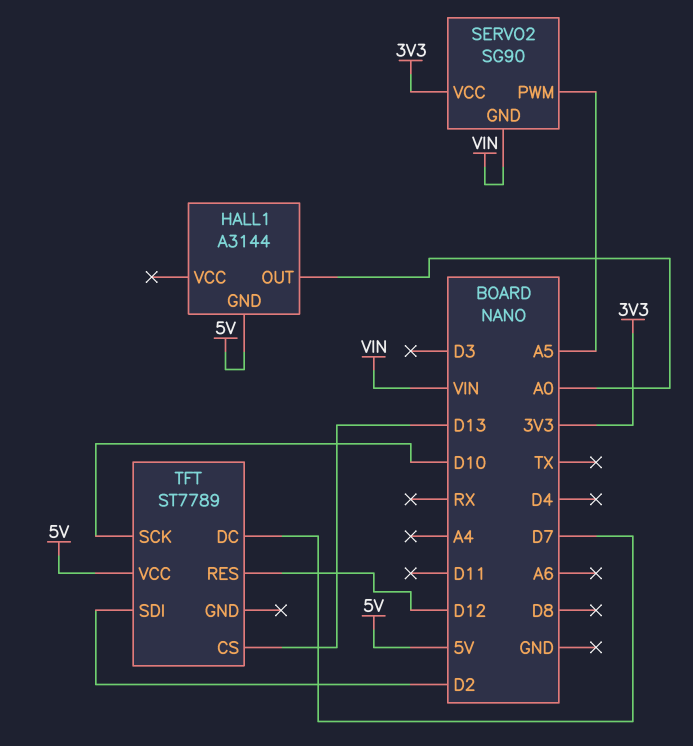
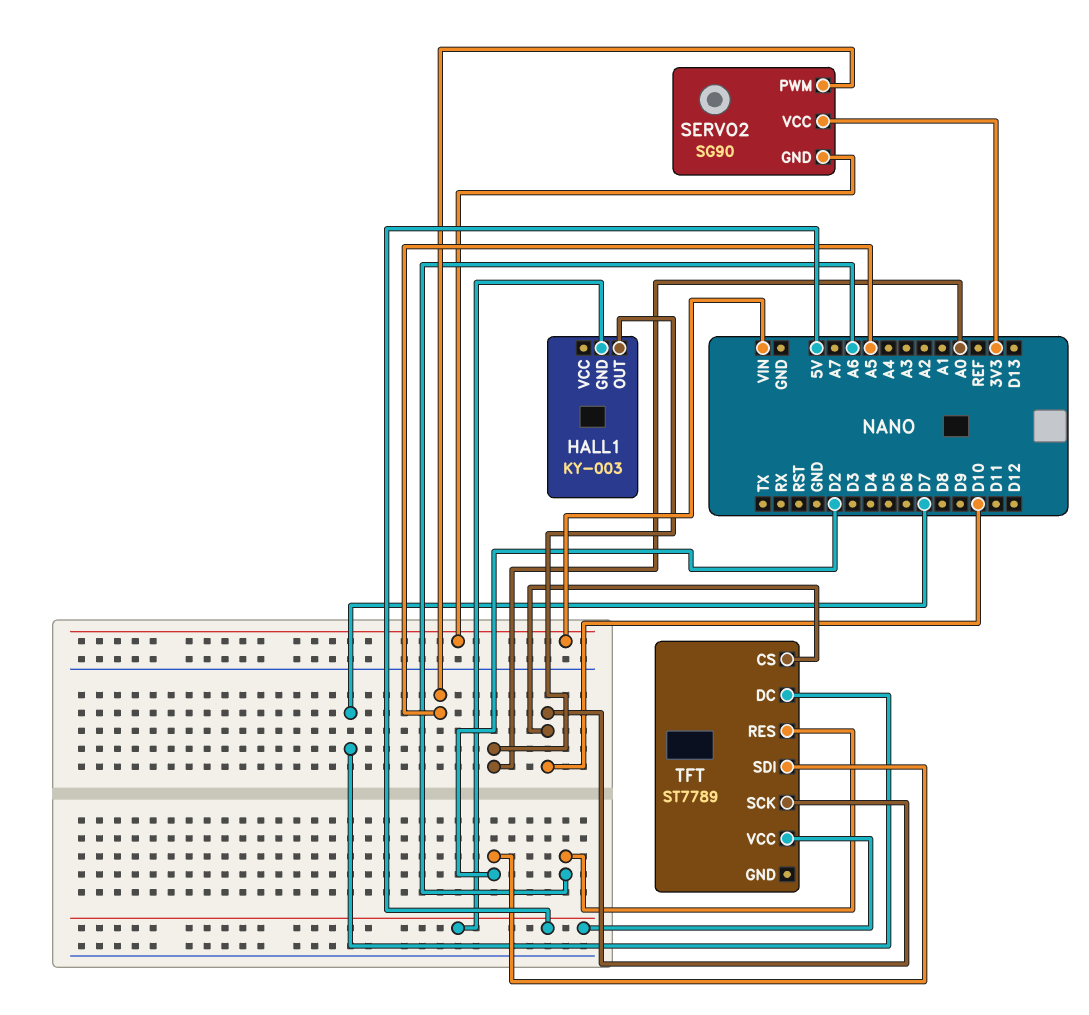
HALL1: A3144 -> KY-003
TFT pin CS: D13 -> D10
TFT pin RES: D12 -> A6

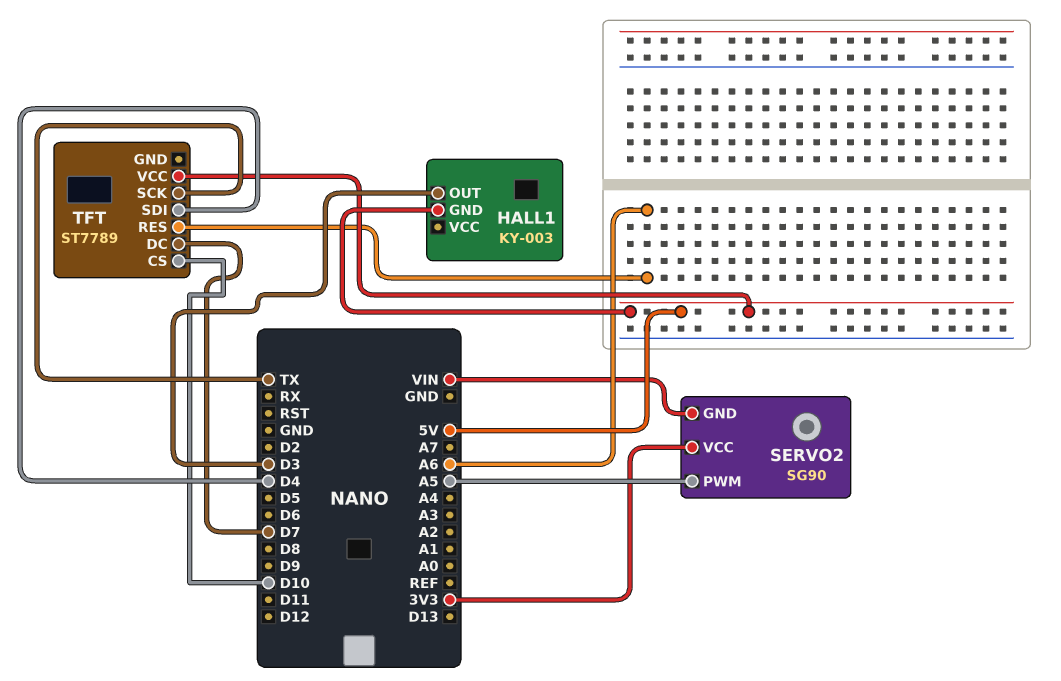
HALL1 pin OUT: A0 -> D3
TFT pin SCK: D10 -> TX
TFT pin SDI: D2 -> D4

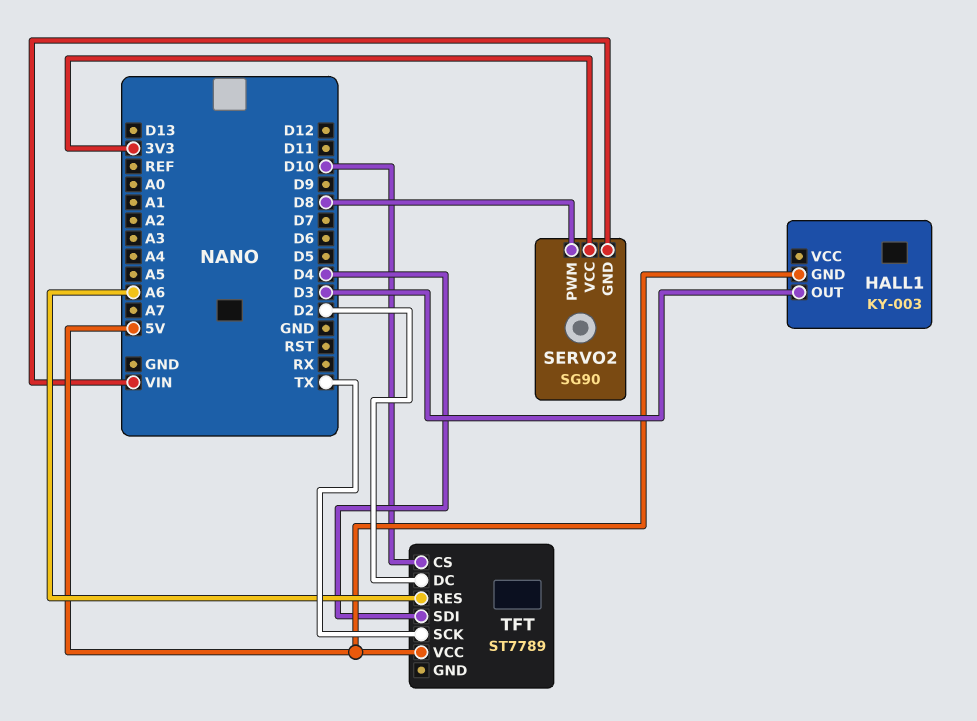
SERVO2 pin PWM: A5 -> D8
TFT pin DC: D7 -> D2

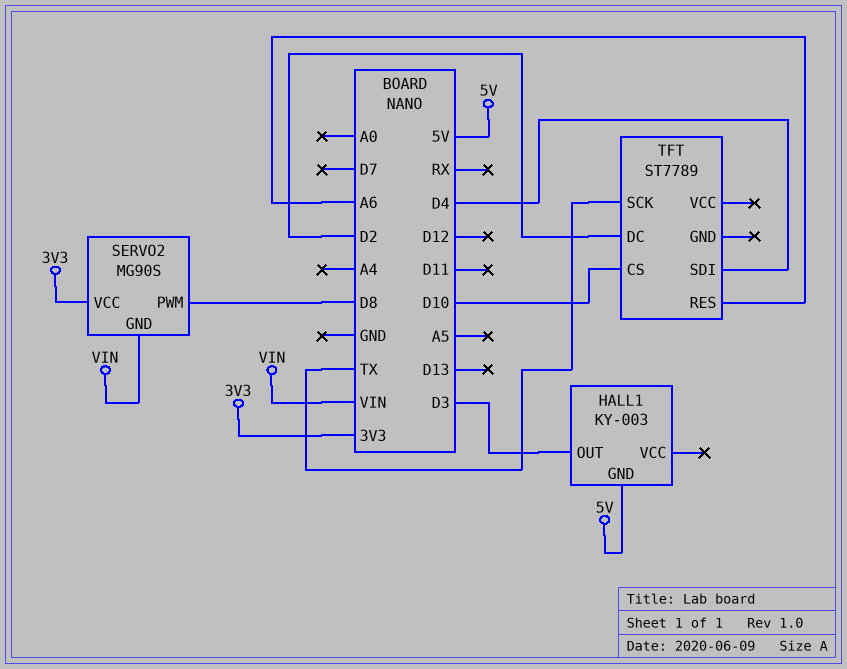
SERVO2: SG90 -> MG90S
TFT pin VCC: 5V -> none

